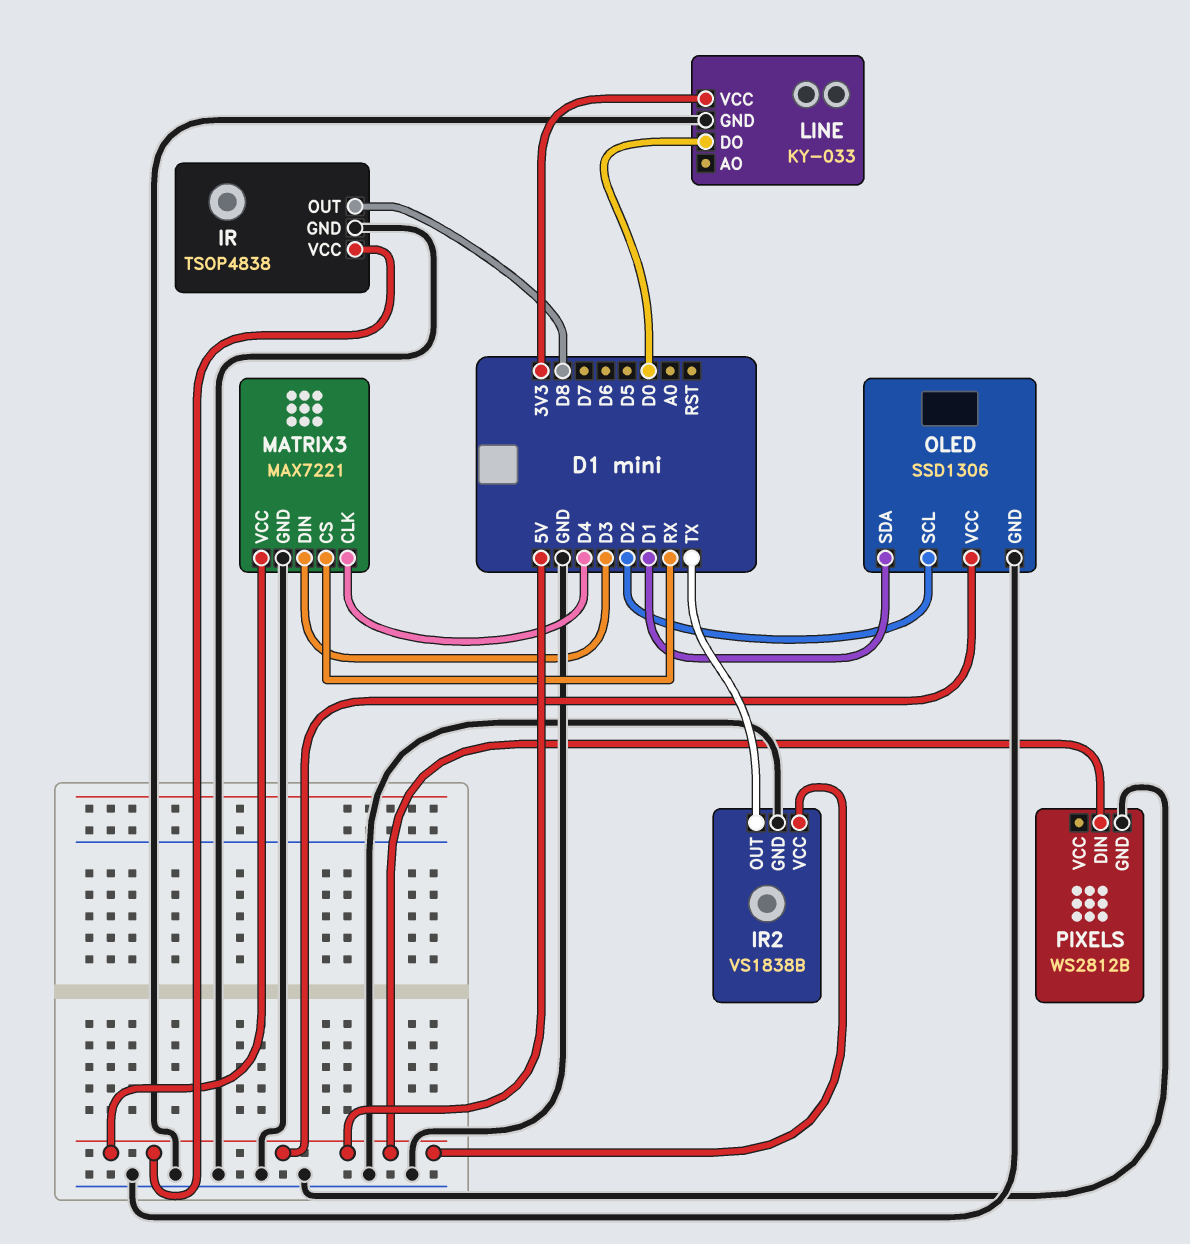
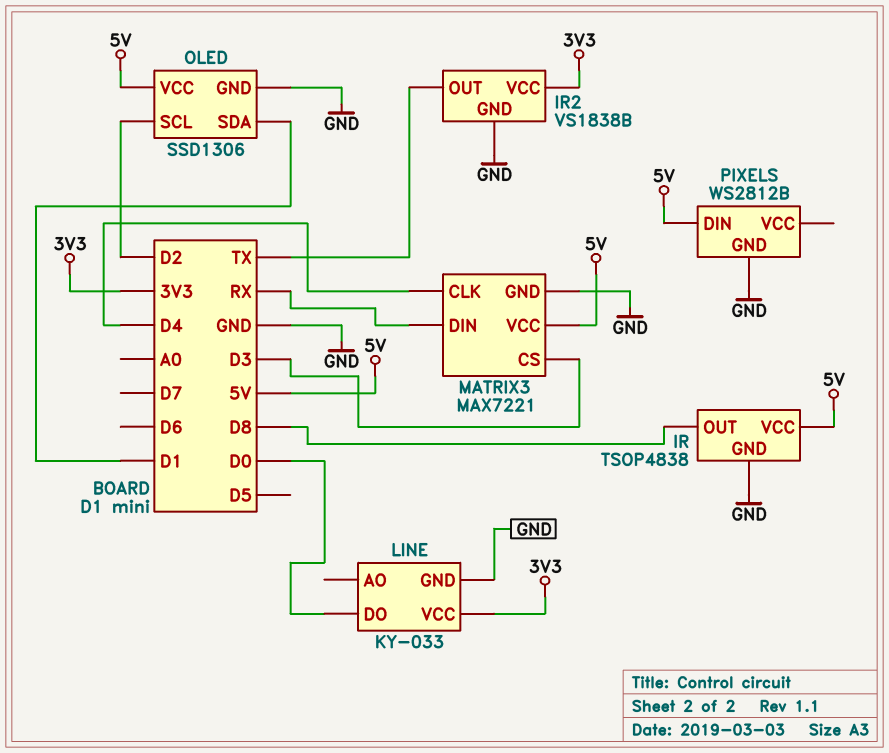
IR2 pin VCC: 5V -> 3V3
MATRIX3 pin CS: RX -> D3
MATRIX3 pin DIN: D3 -> RX

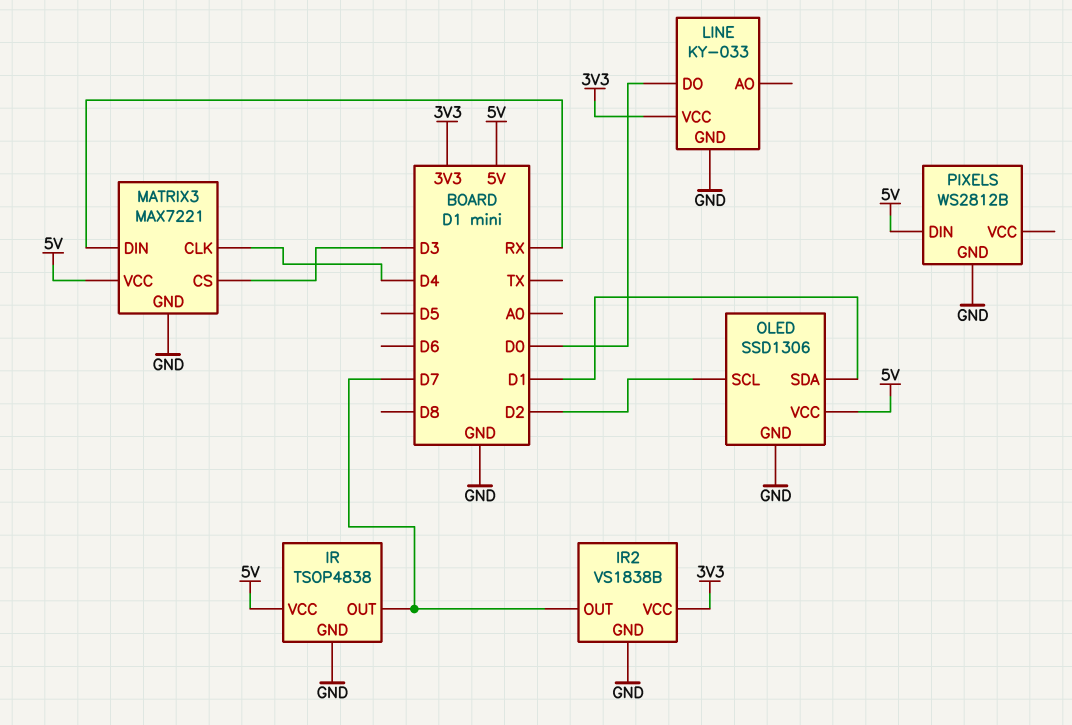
IR pin OUT: D8 -> D7
IR2 pin OUT: TX -> D7

